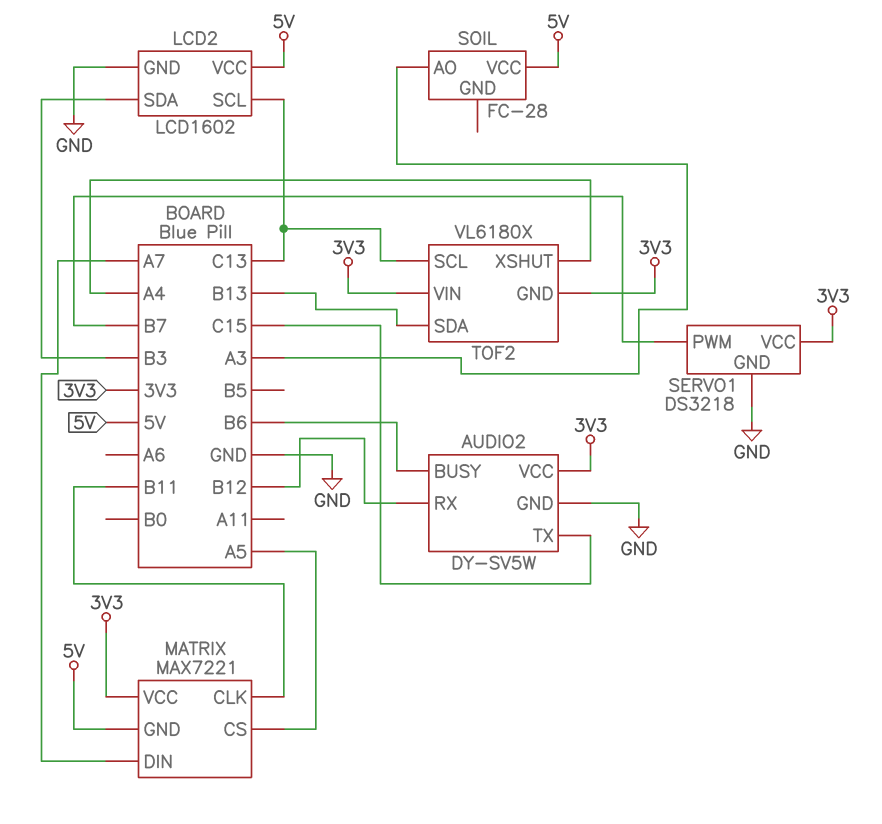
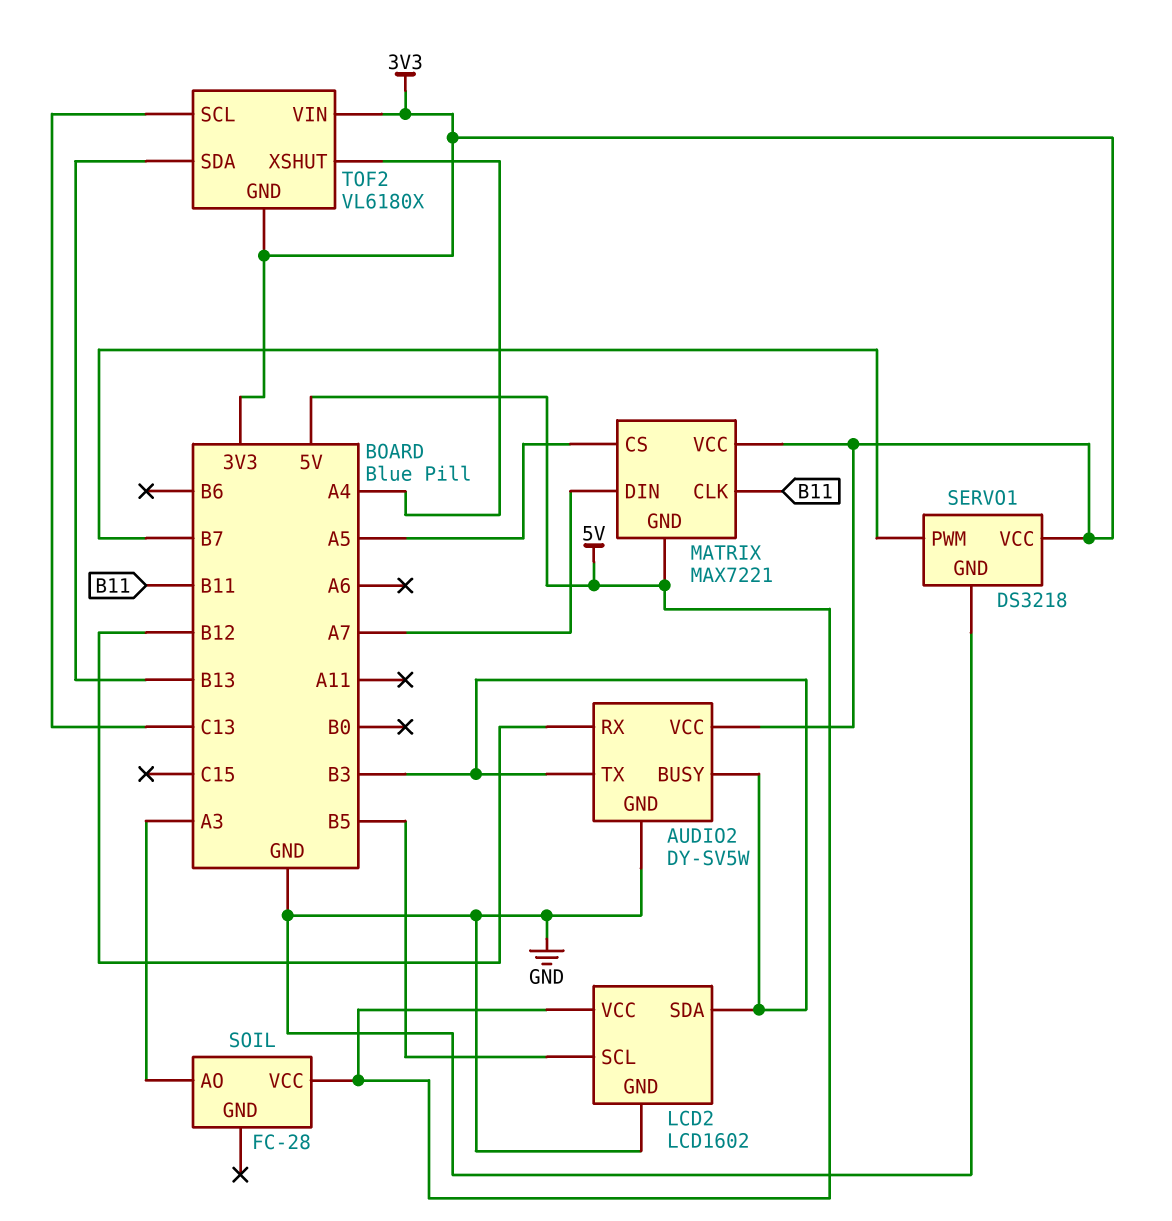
AUDIO2 pin BUSY: B6 -> B3
AUDIO2 pin TX: C15 -> B3
LCD2 pin SCL: C13 -> B5

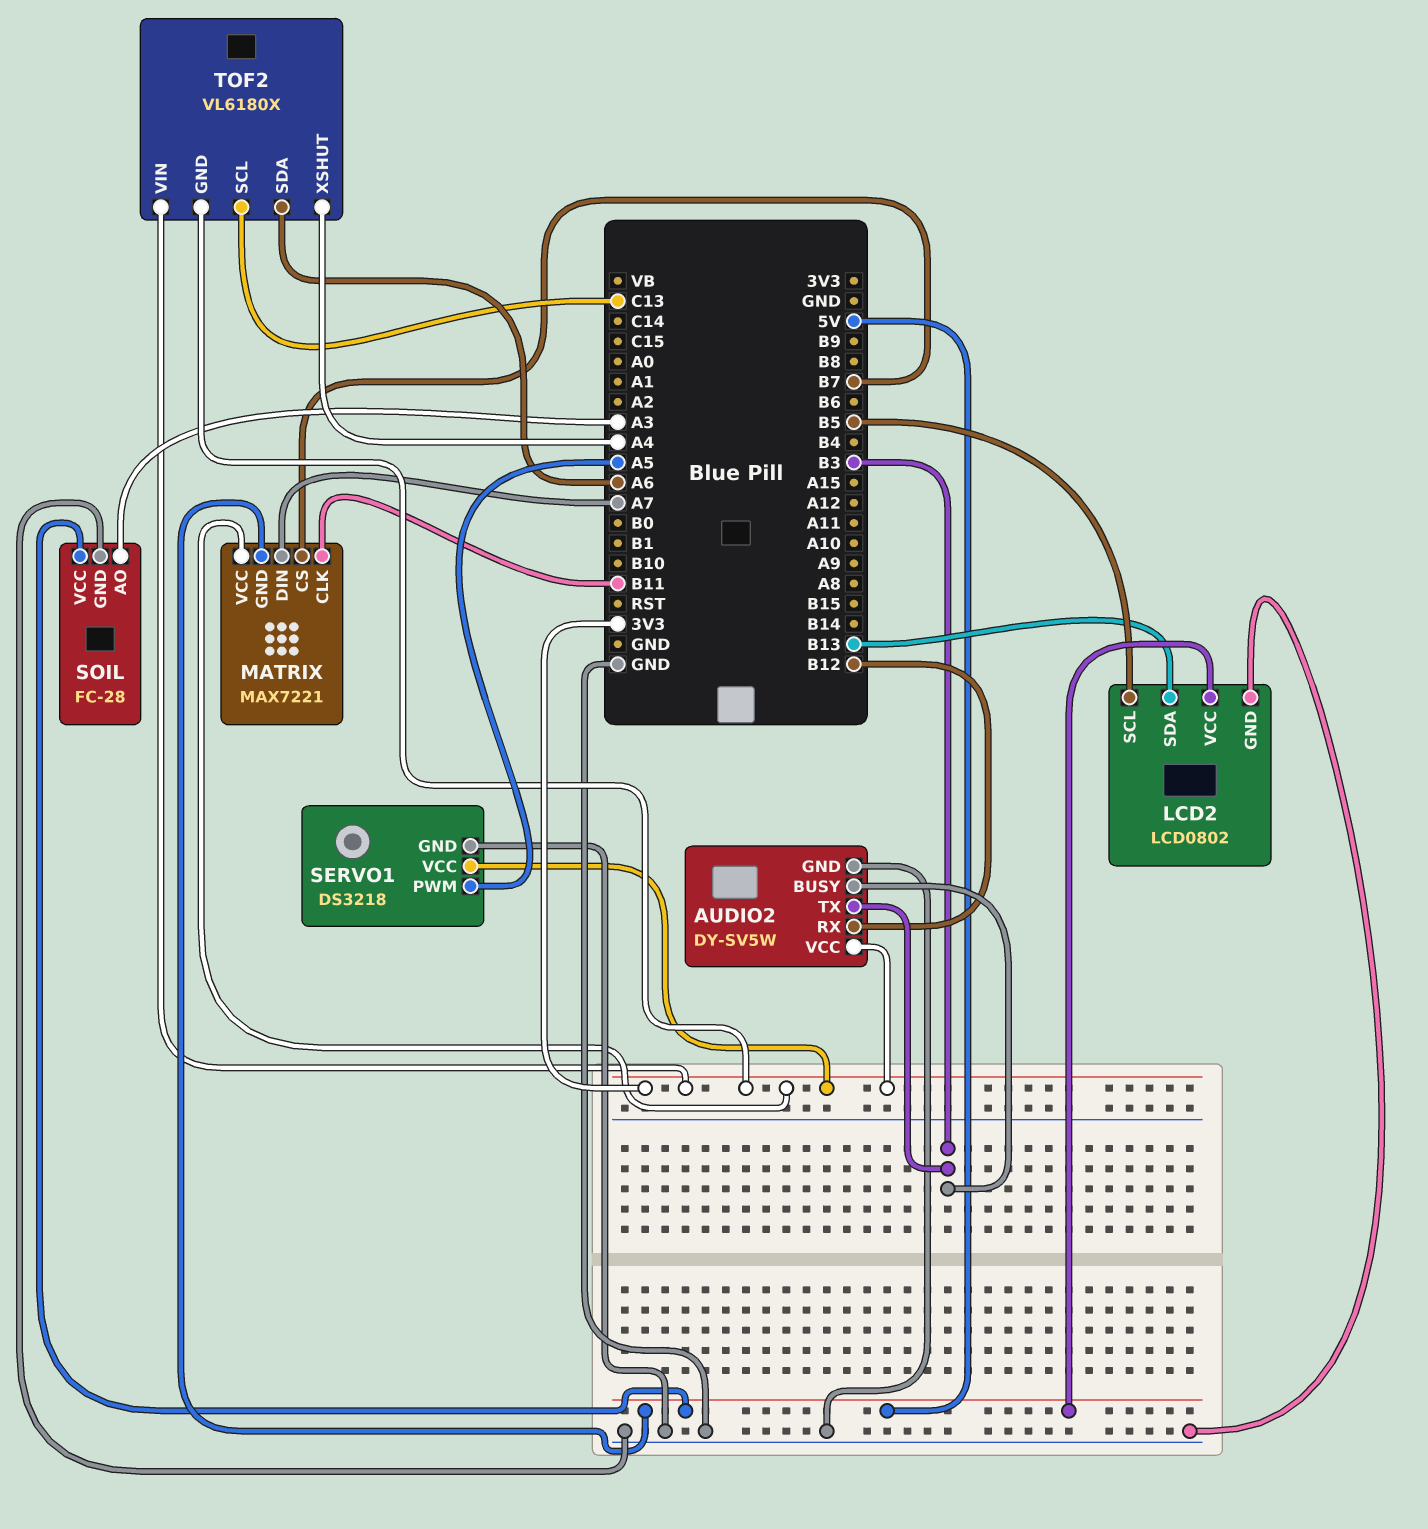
LCD2: LCD1602 -> LCD0802
LCD2 pin SDA: B3 -> B13
MATRIX pin CS: A5 -> B7
SERVO1 pin PWM: B7 -> A5
SOIL pin GND: none -> GND
TOF2 pin SDA: B13 -> A6

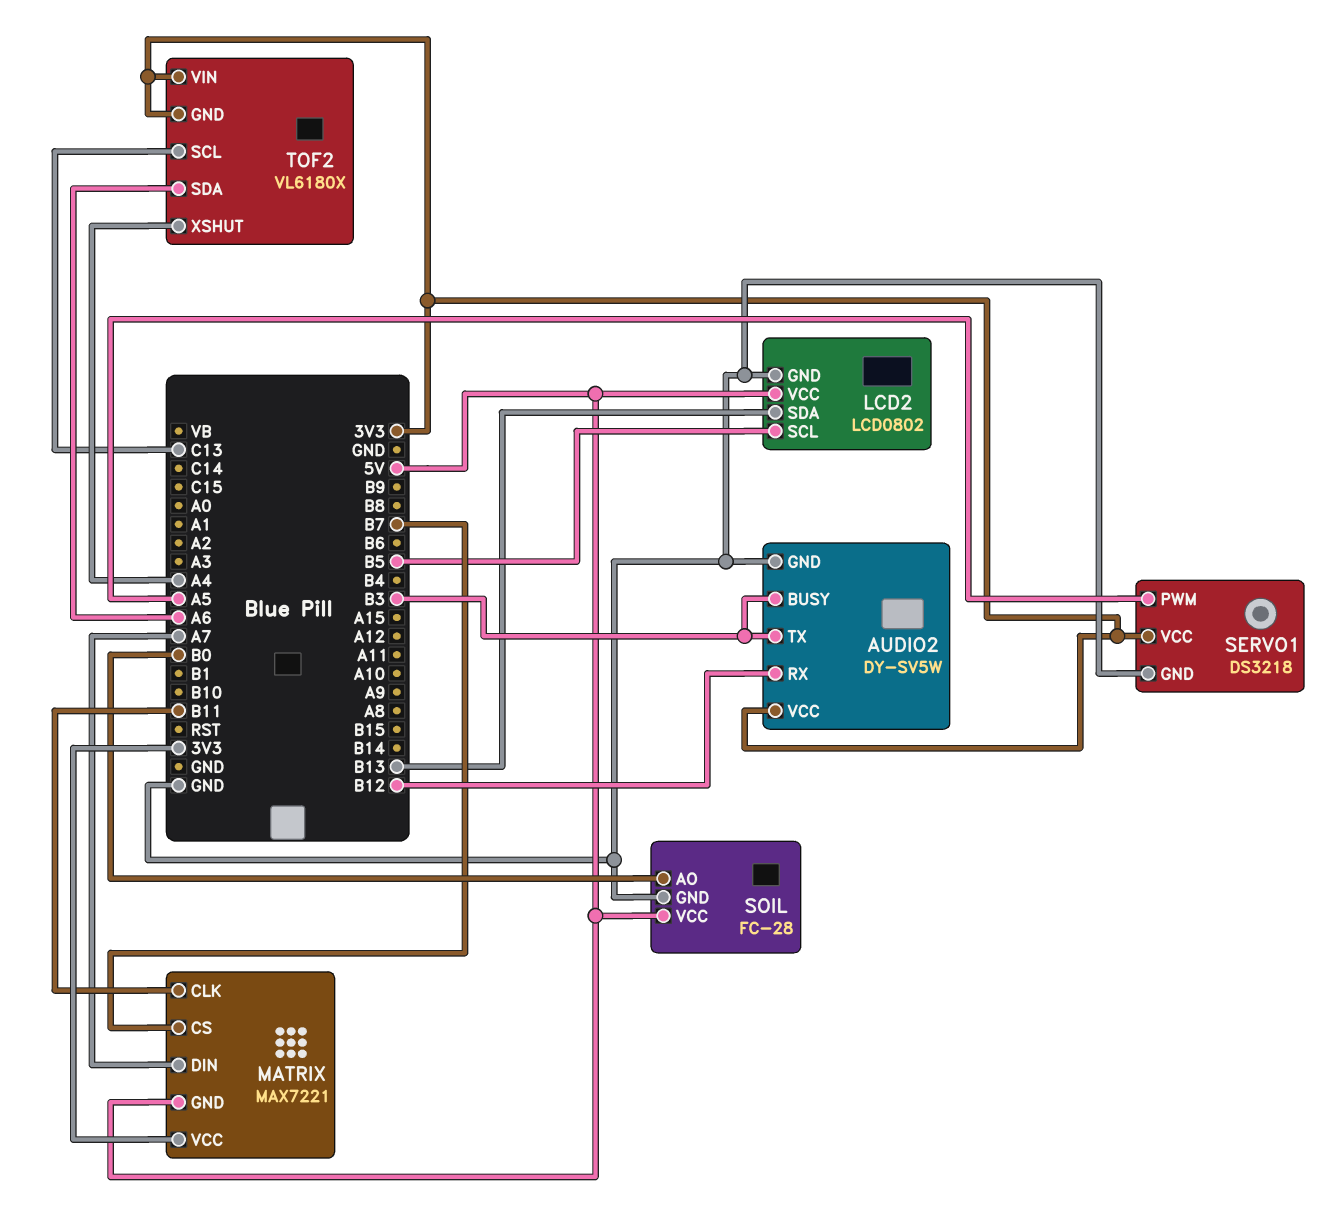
SOIL pin AO: A3 -> B0

